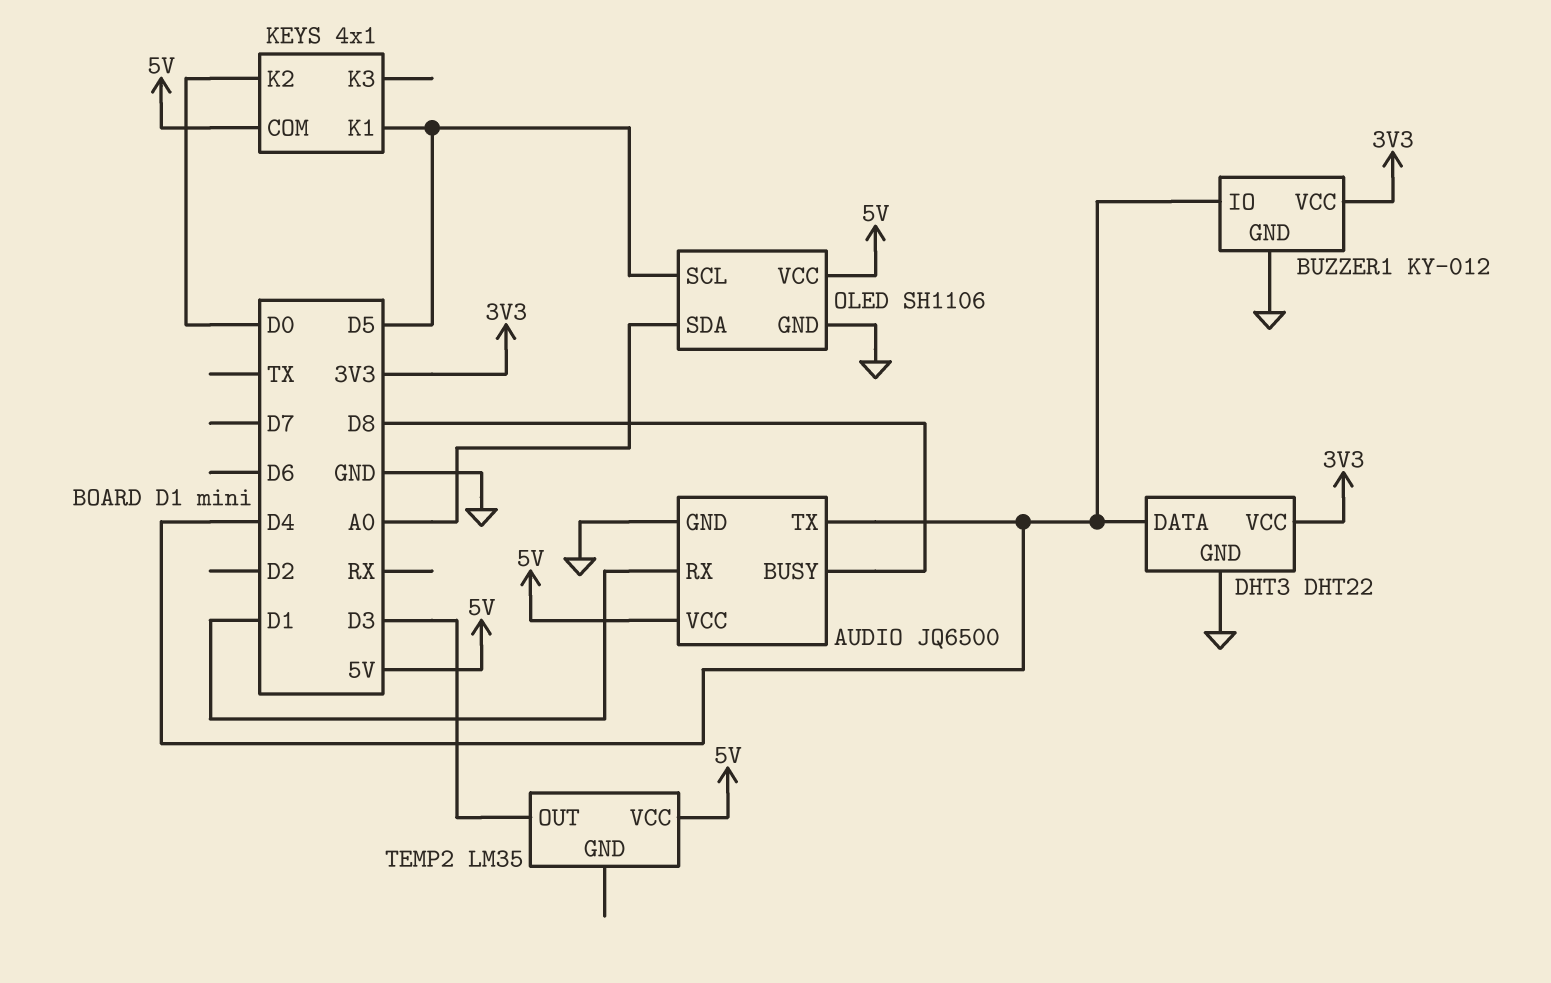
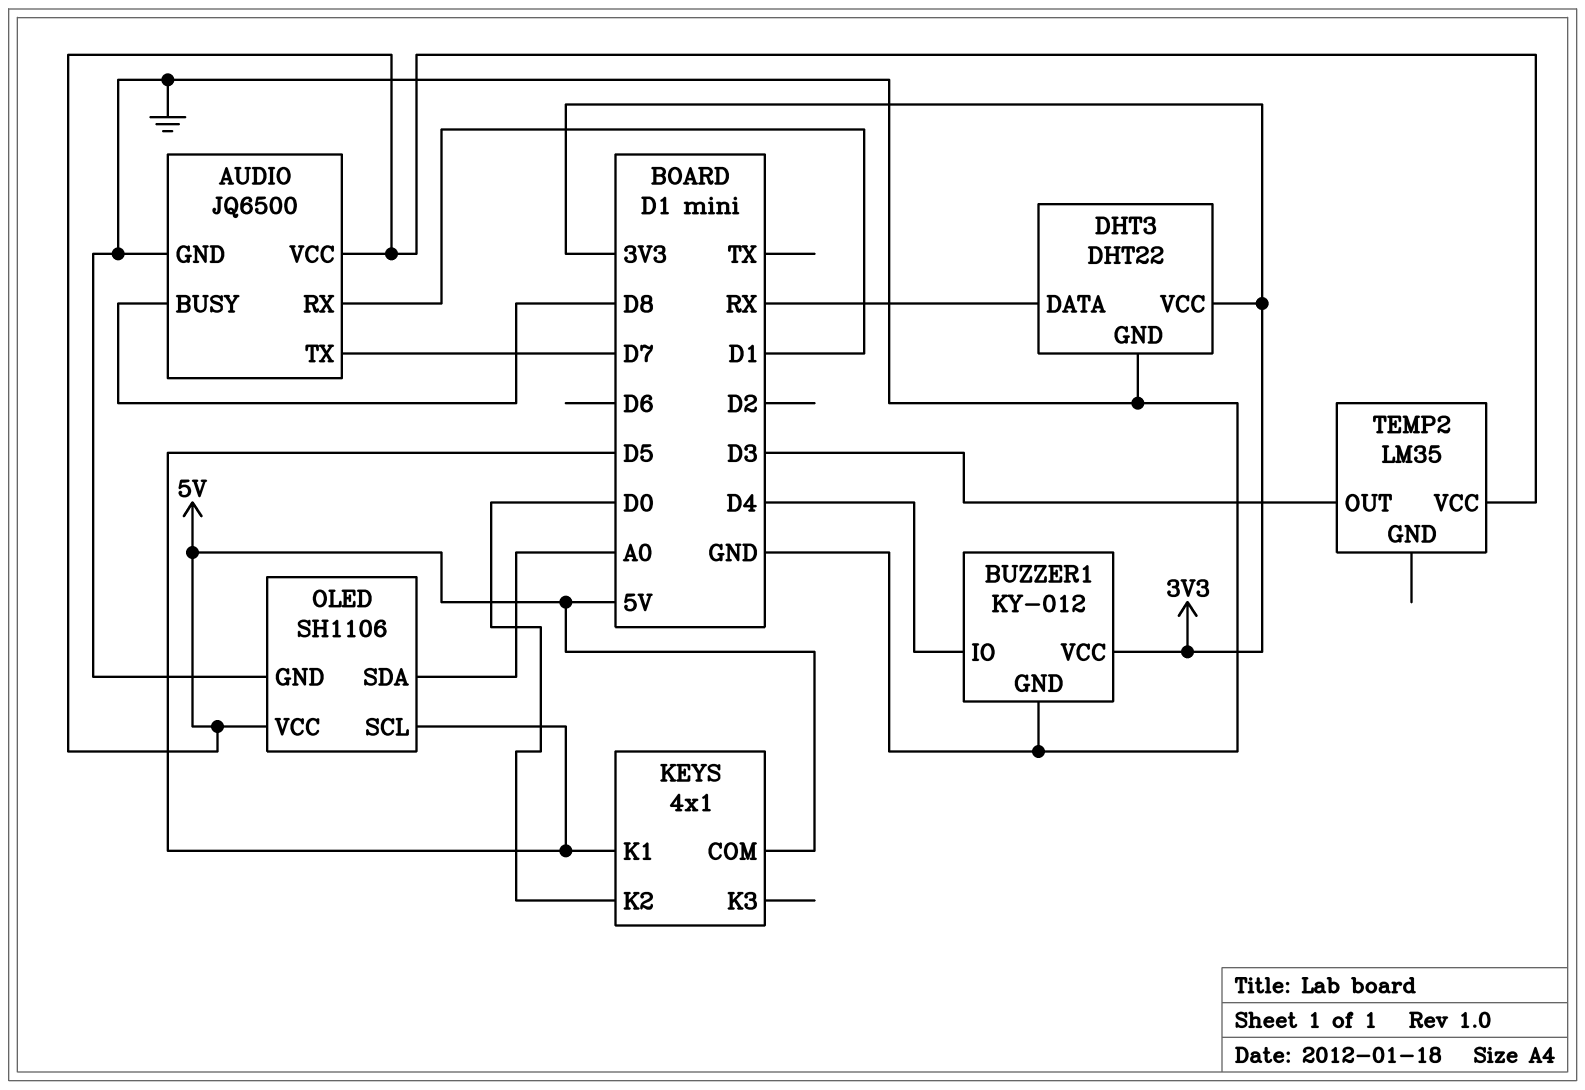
AUDIO pin TX: D4 -> D7
DHT3 pin DATA: D4 -> RX

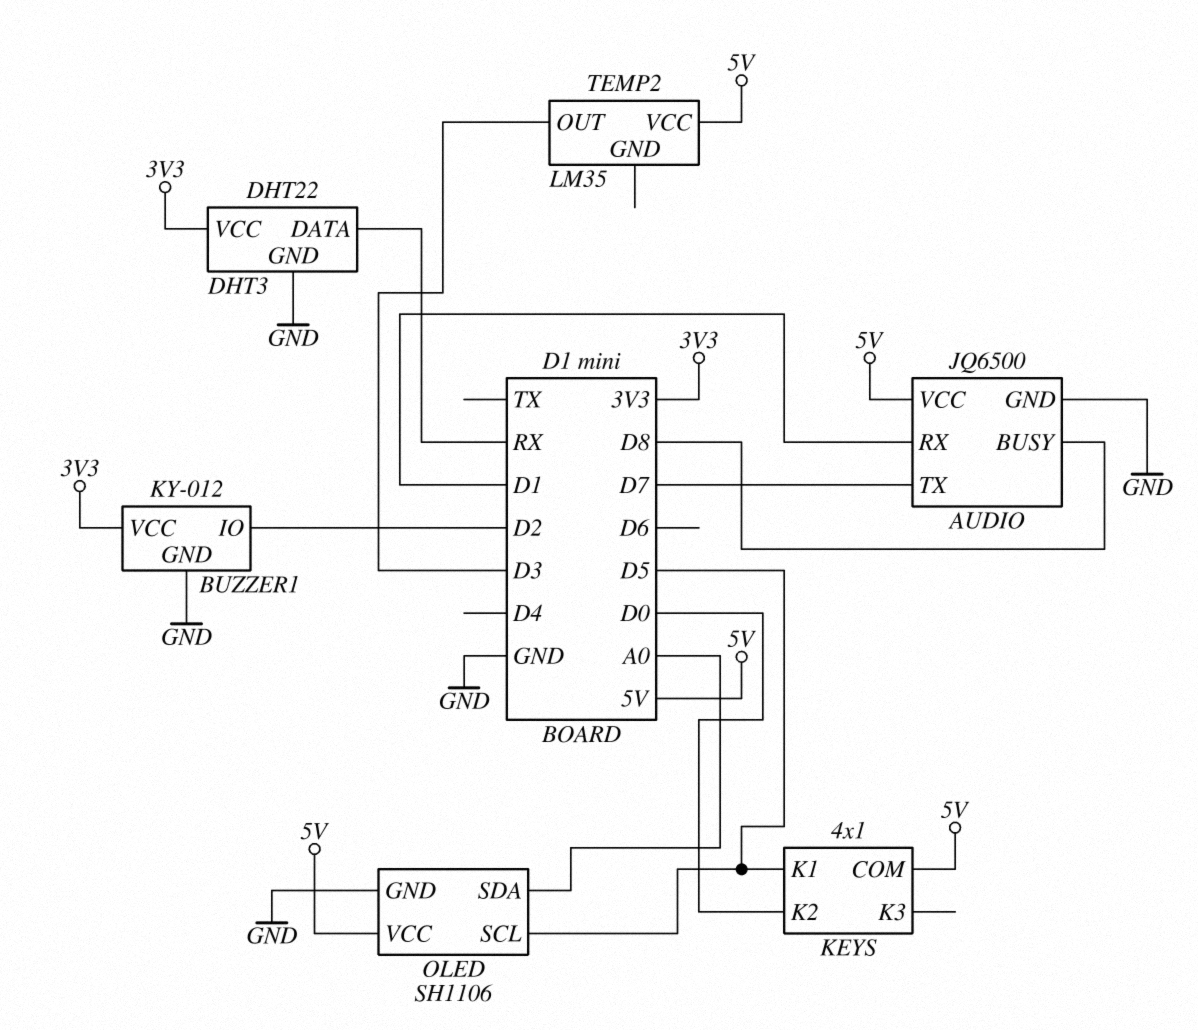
BUZZER1 pin IO: D4 -> D2

